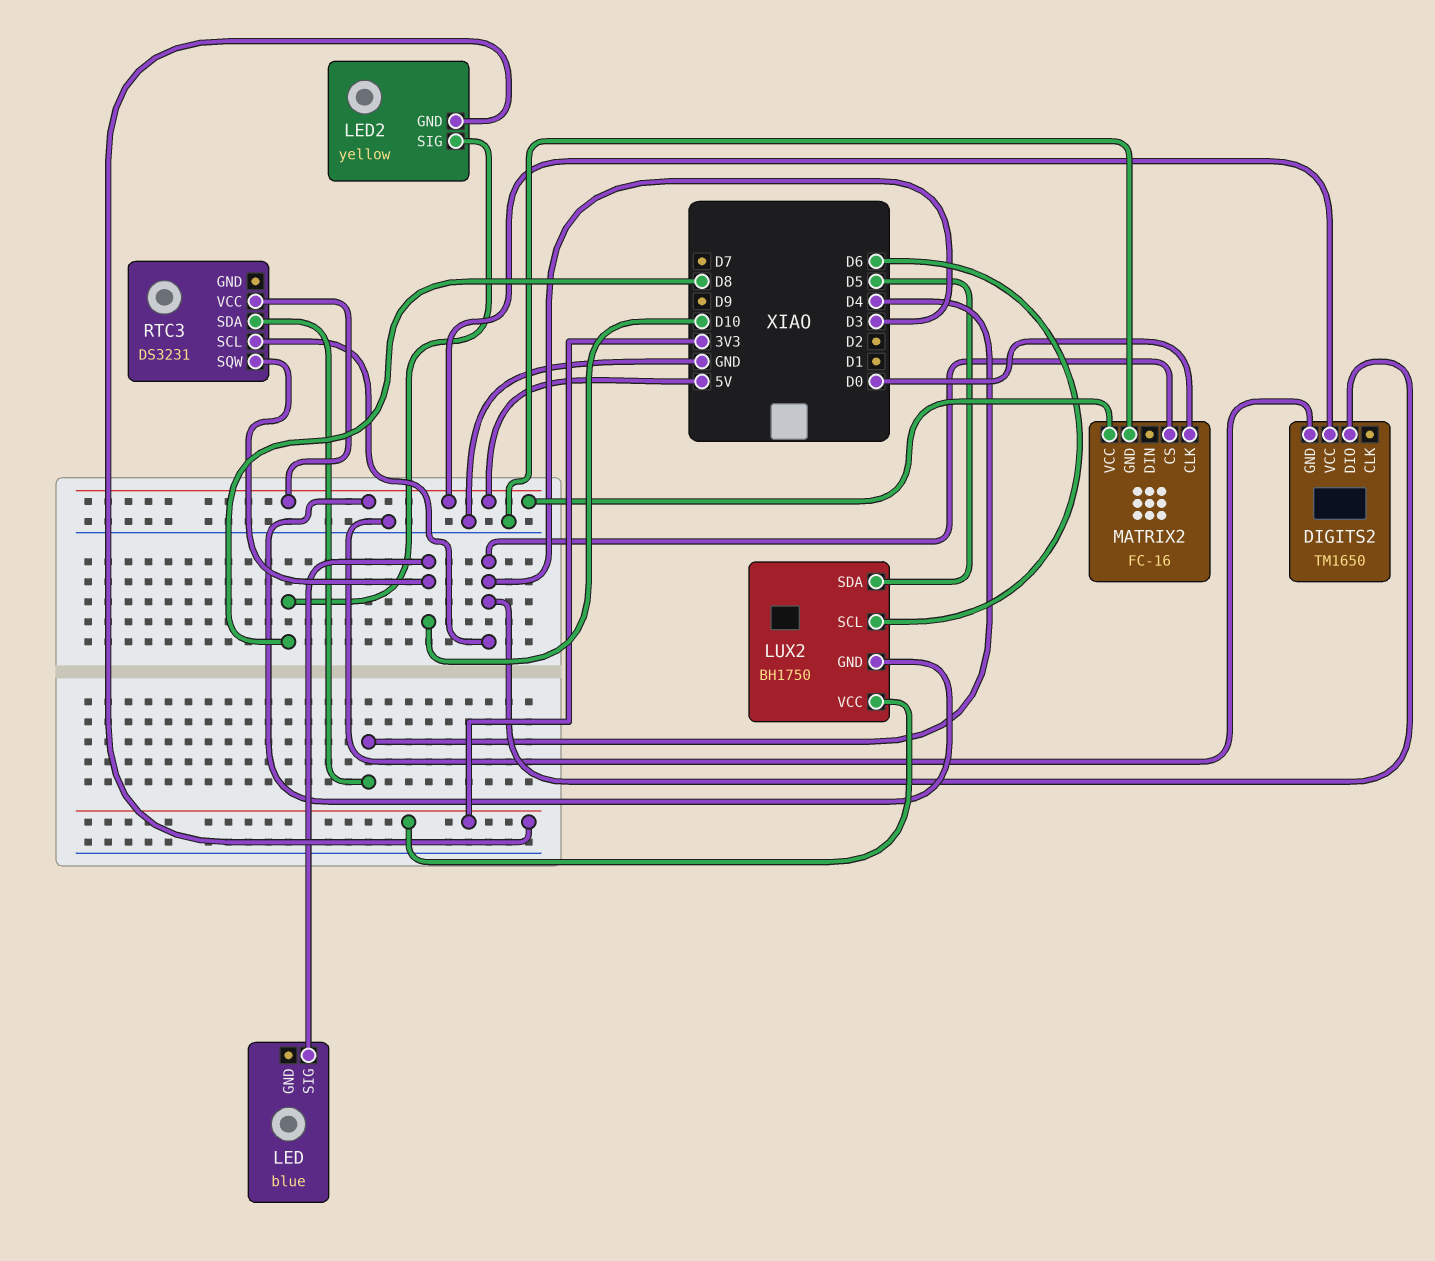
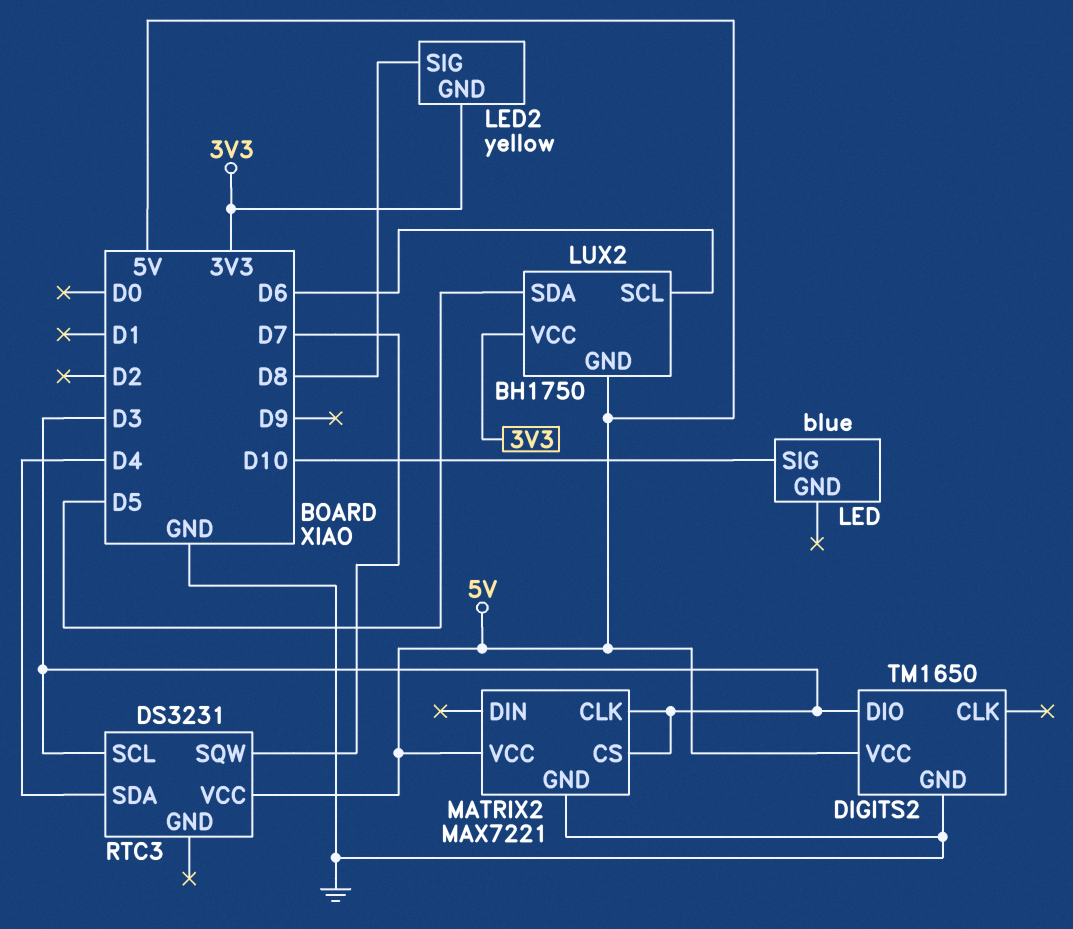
MATRIX2: FC-16 -> MAX7221
MATRIX2 pin CLK: D0 -> D3
RTC3 pin SQW: D10 -> D7

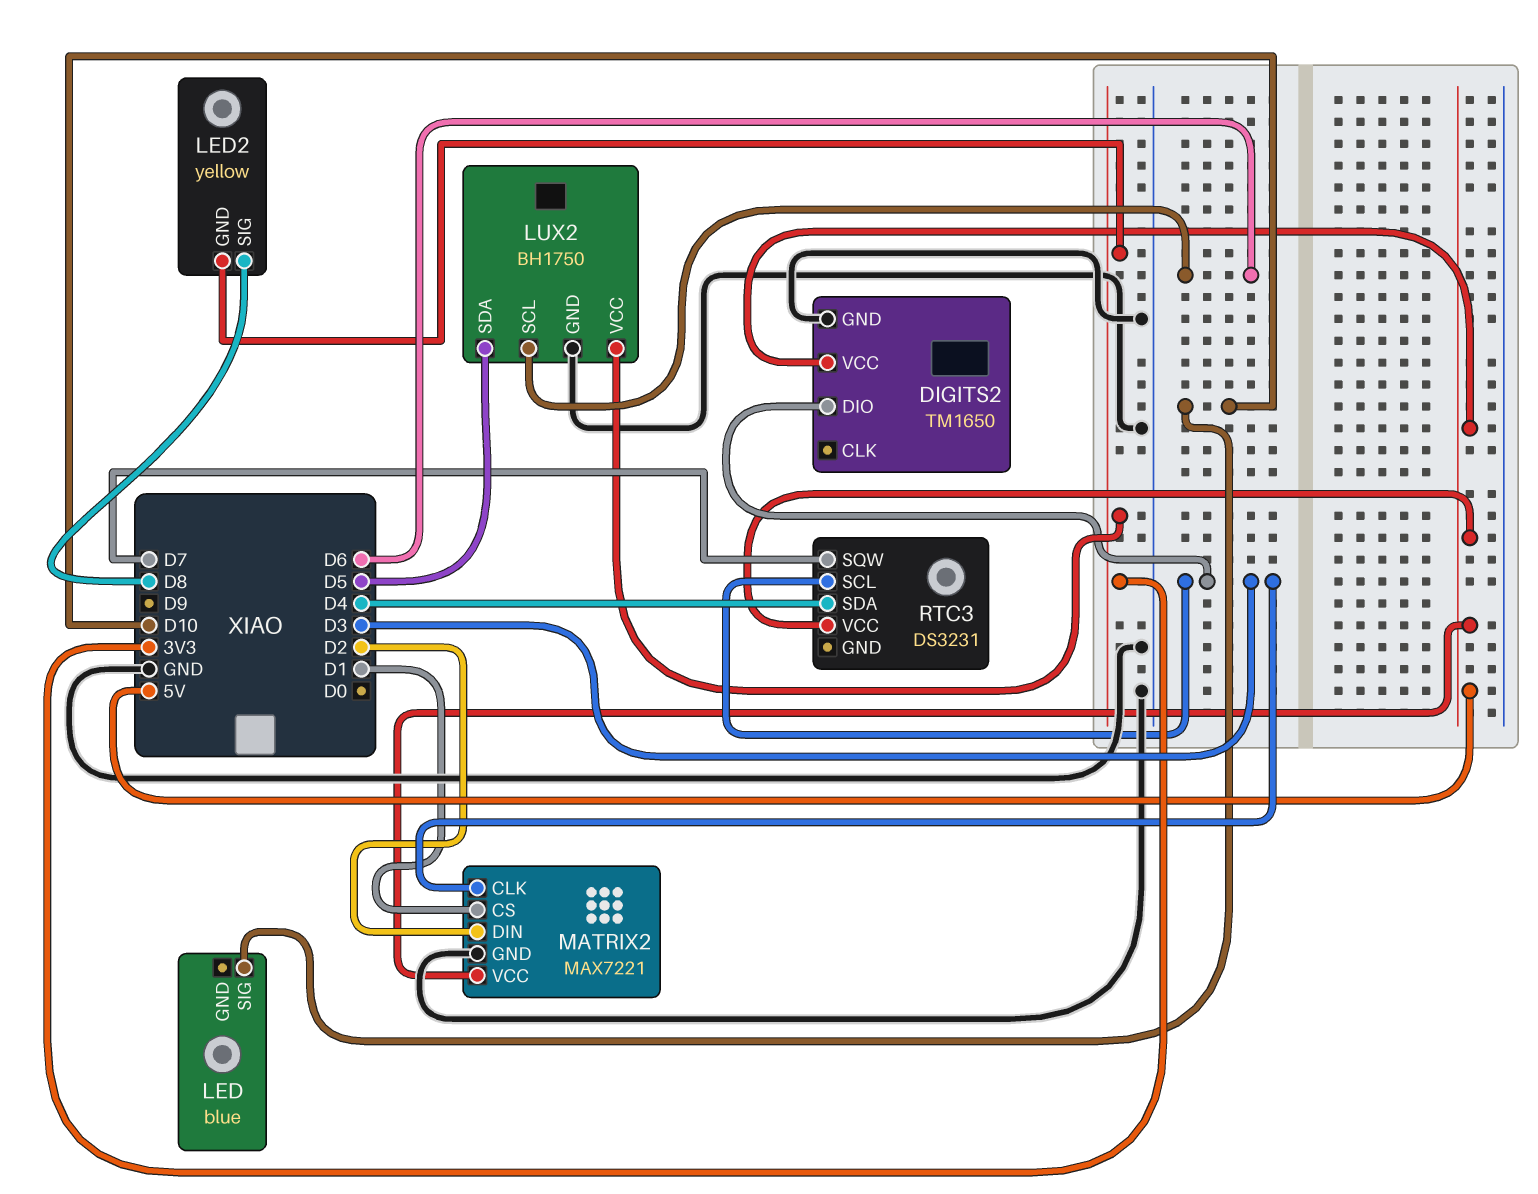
LUX2 pin GND: 5V -> GND
MATRIX2 pin CS: D3 -> D1
MATRIX2 pin DIN: none -> D2

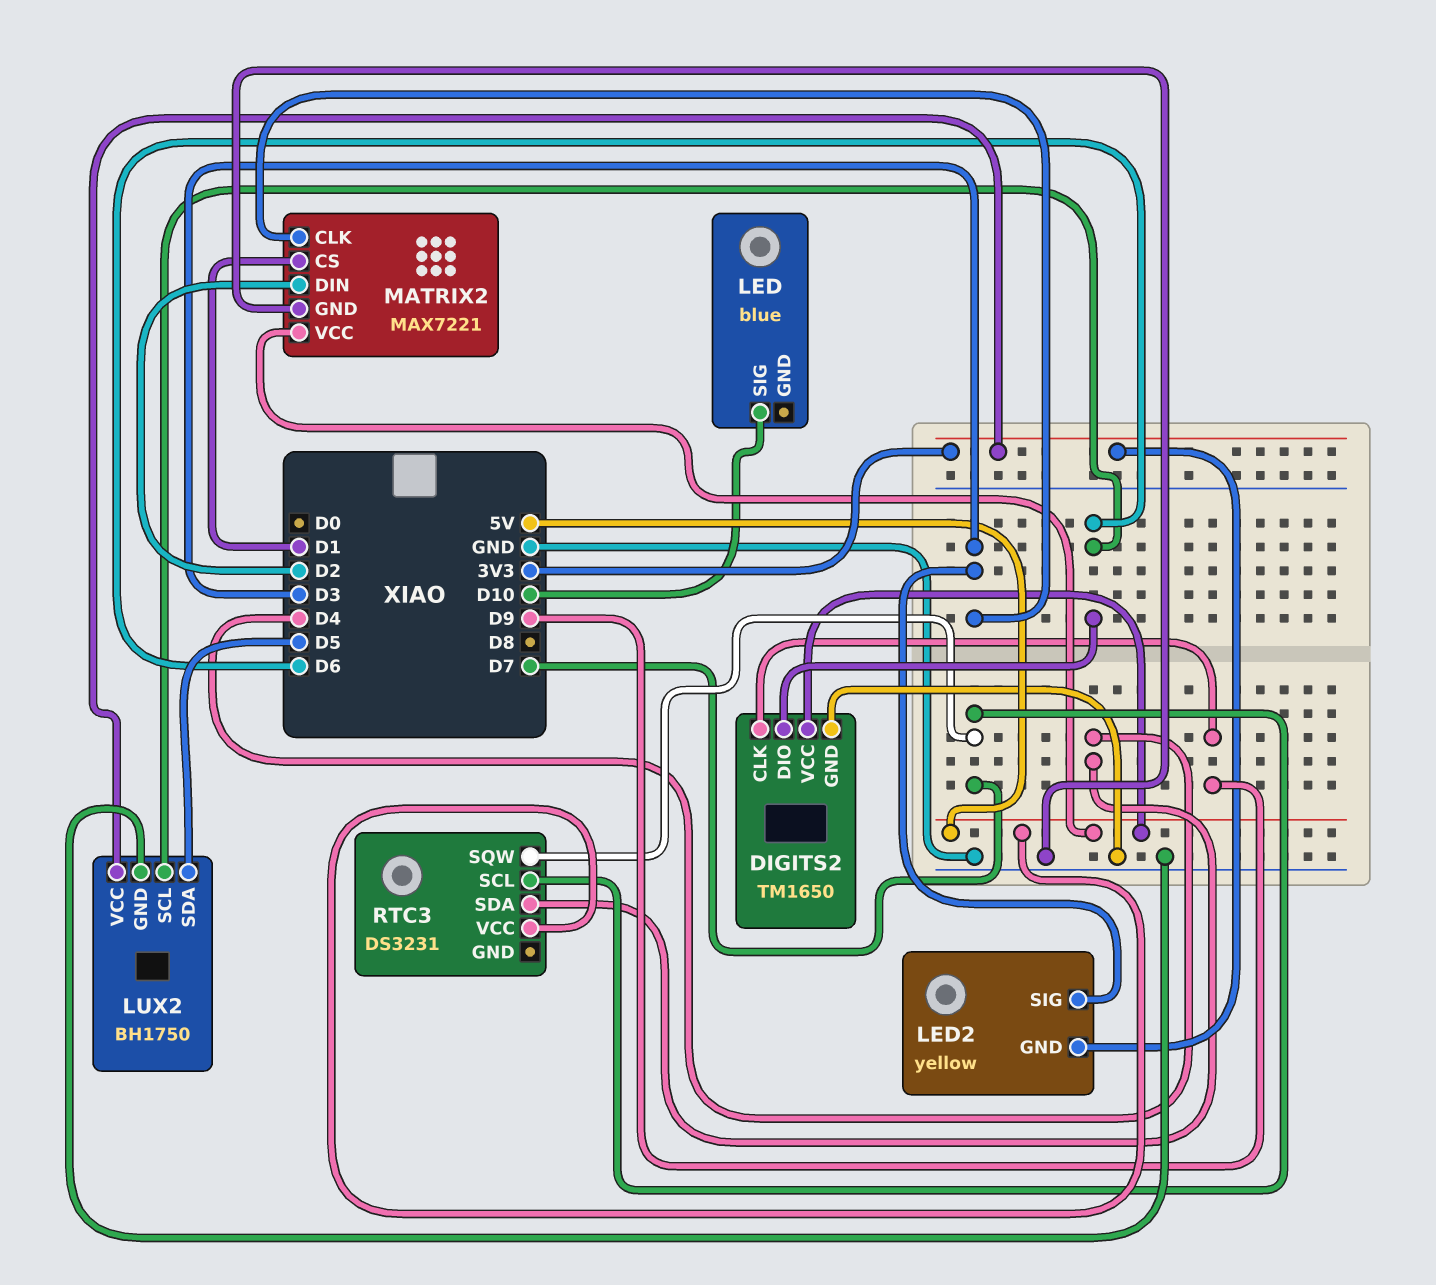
DIGITS2 pin CLK: none -> D9
DIGITS2 pin DIO: D3 -> D6
LED2 pin SIG: D8 -> D3
RTC3 pin SCL: D3 -> D7

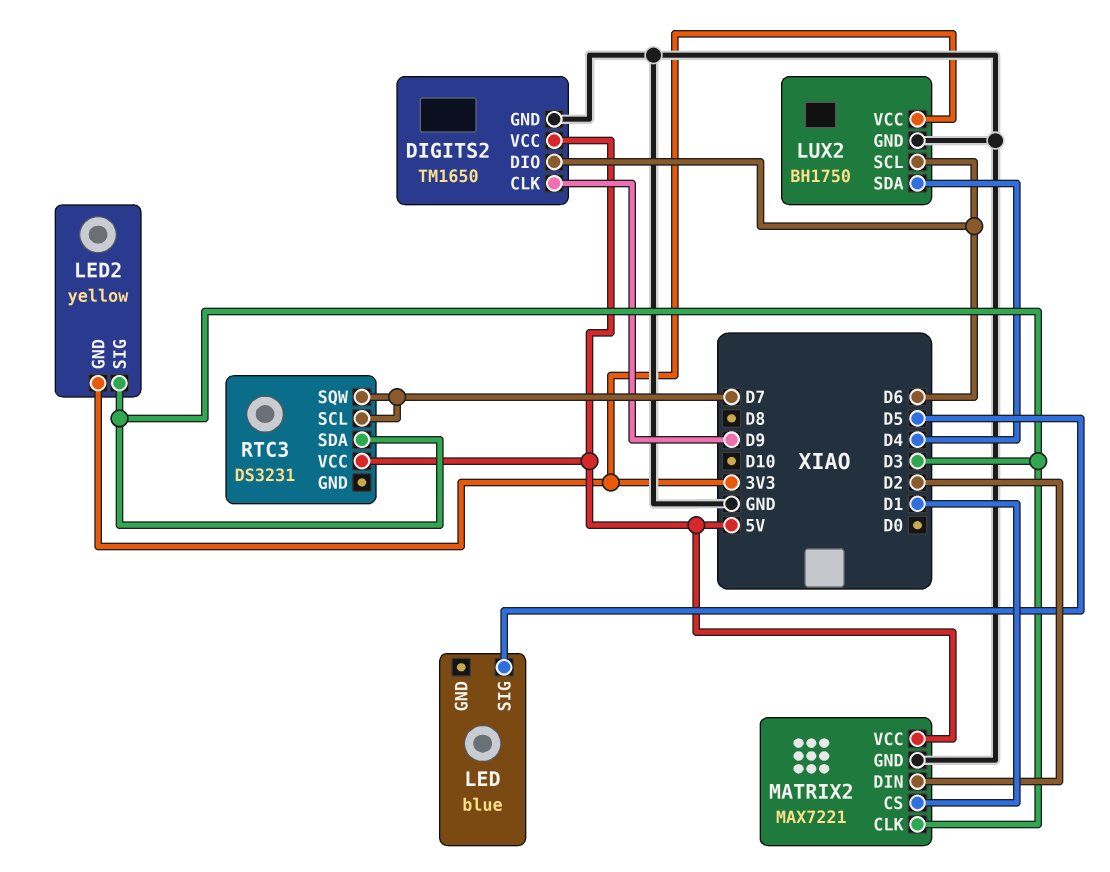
LED pin SIG: D10 -> D5
LUX2 pin SDA: D5 -> D4
RTC3 pin SDA: D4 -> D3

